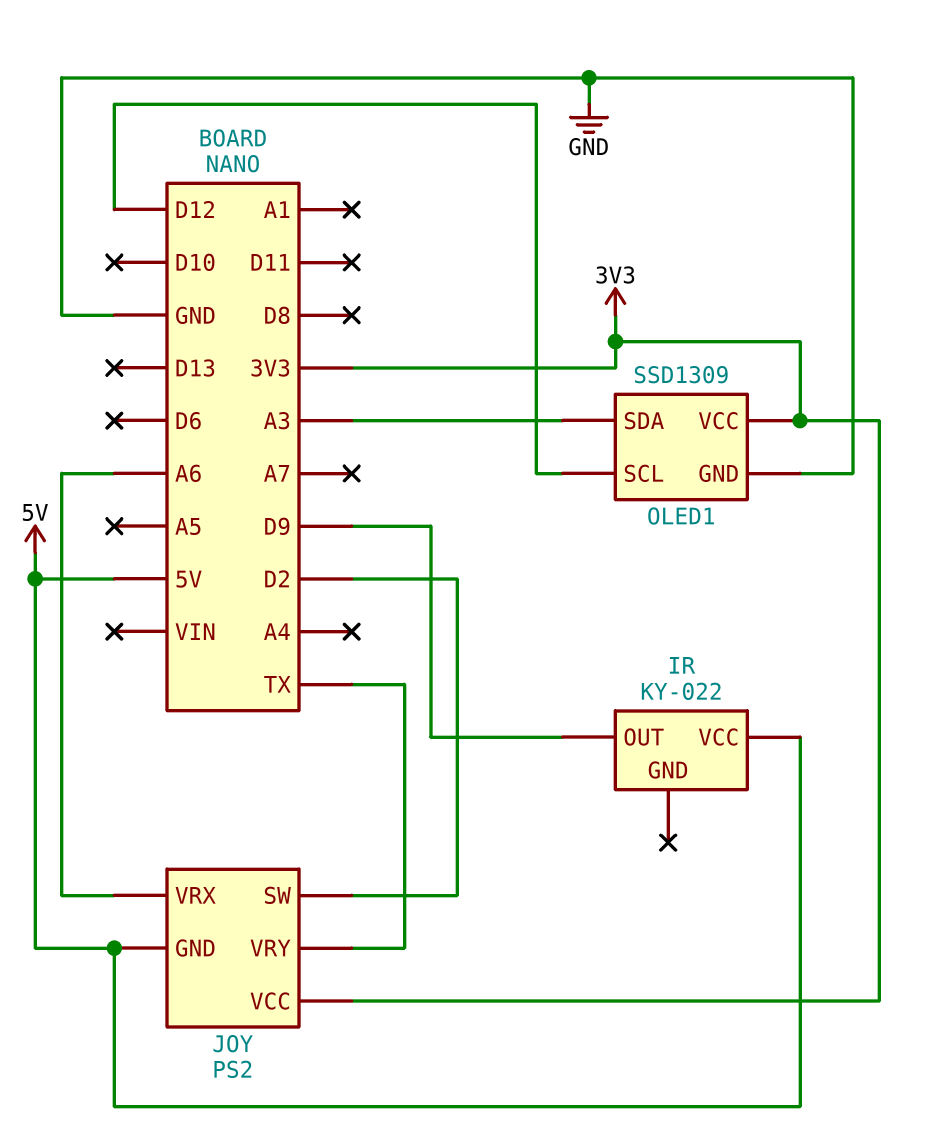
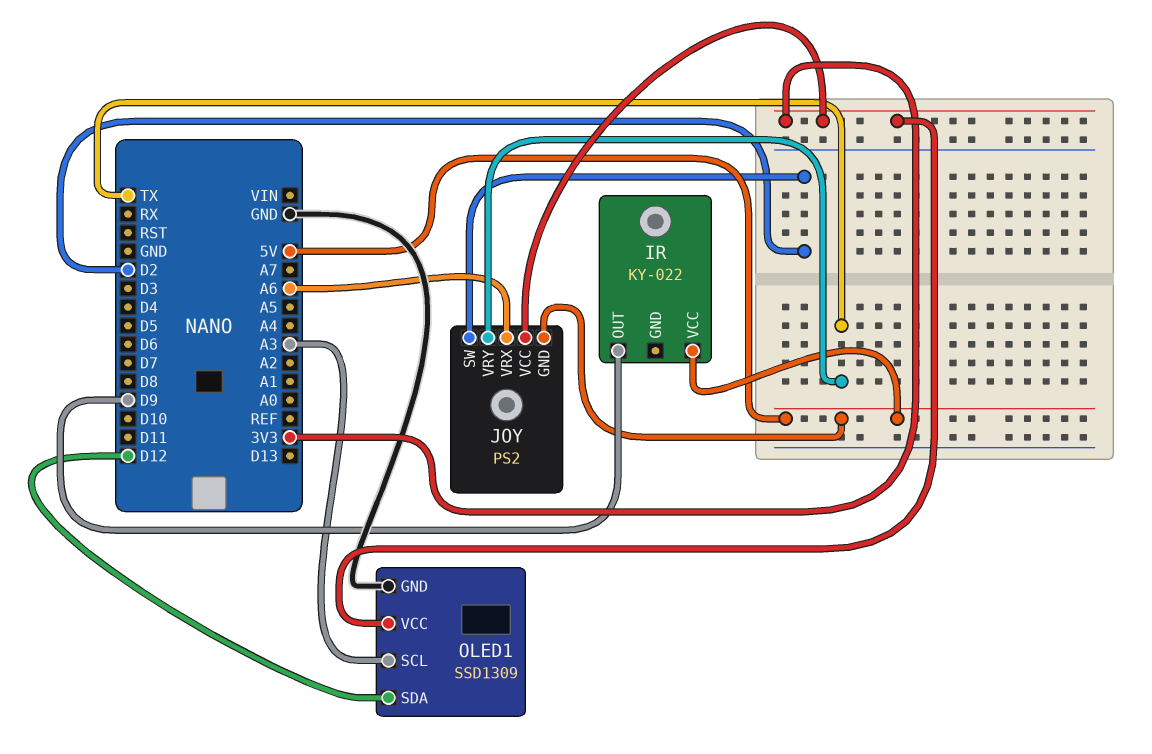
OLED1 pin SCL: D12 -> A3
OLED1 pin SDA: A3 -> D12

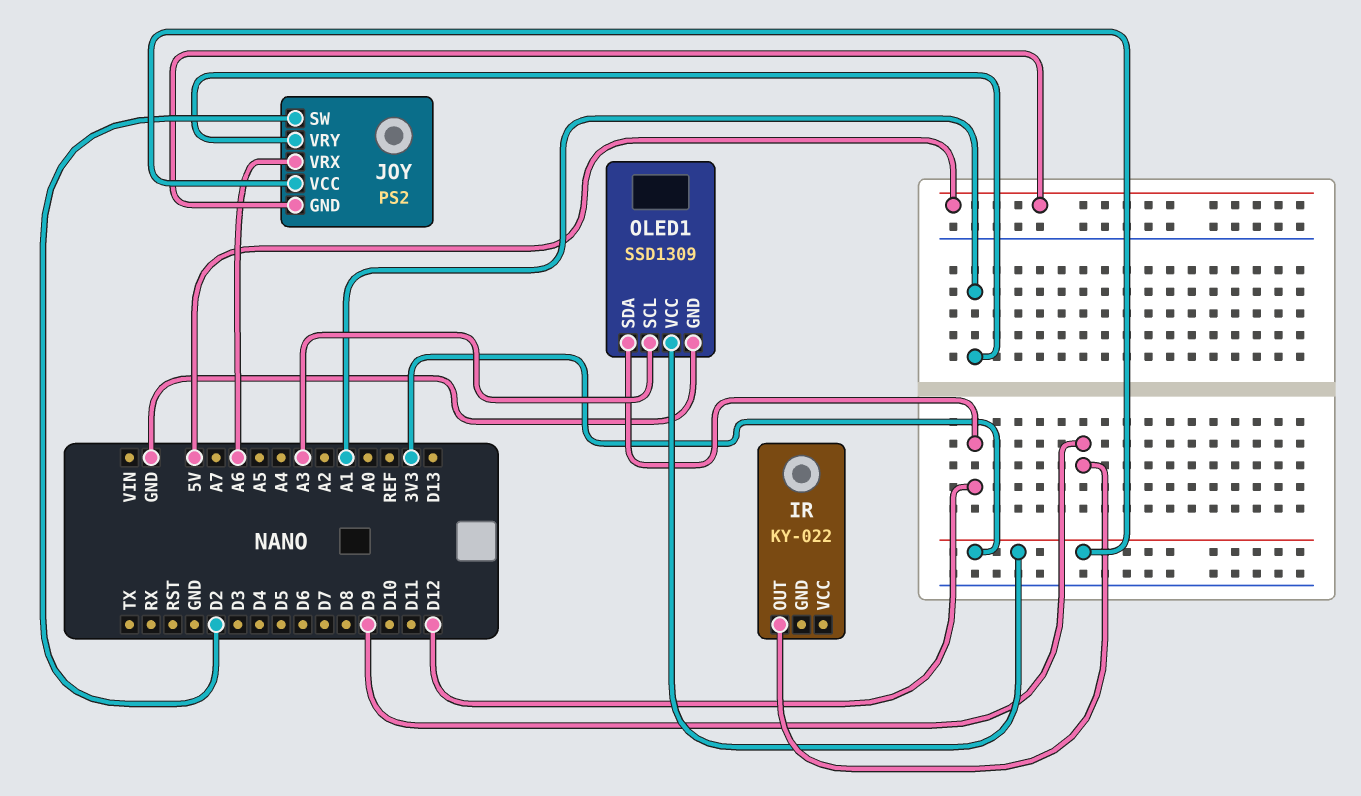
IR pin VCC: 5V -> none
JOY pin VRY: TX -> A1

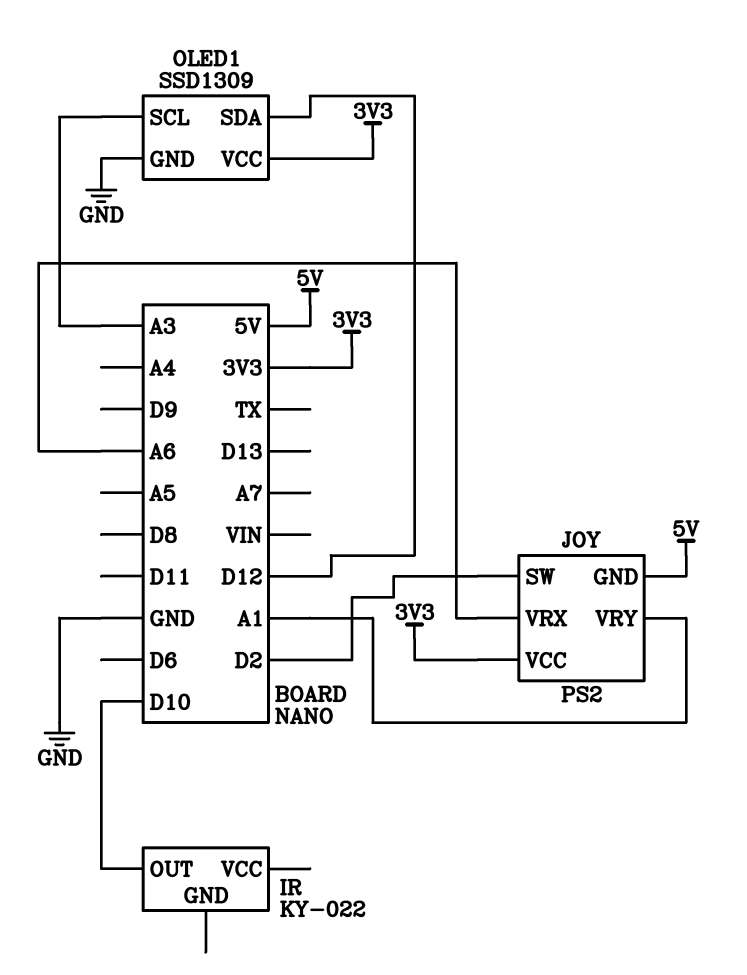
IR pin OUT: D9 -> D10

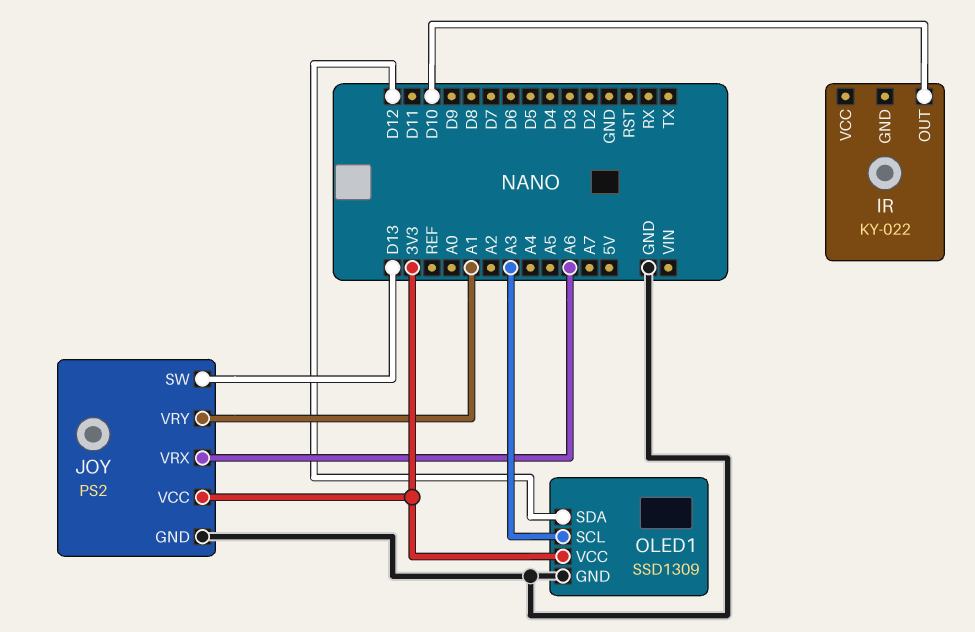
JOY pin GND: 5V -> GND
JOY pin SW: D2 -> D13

